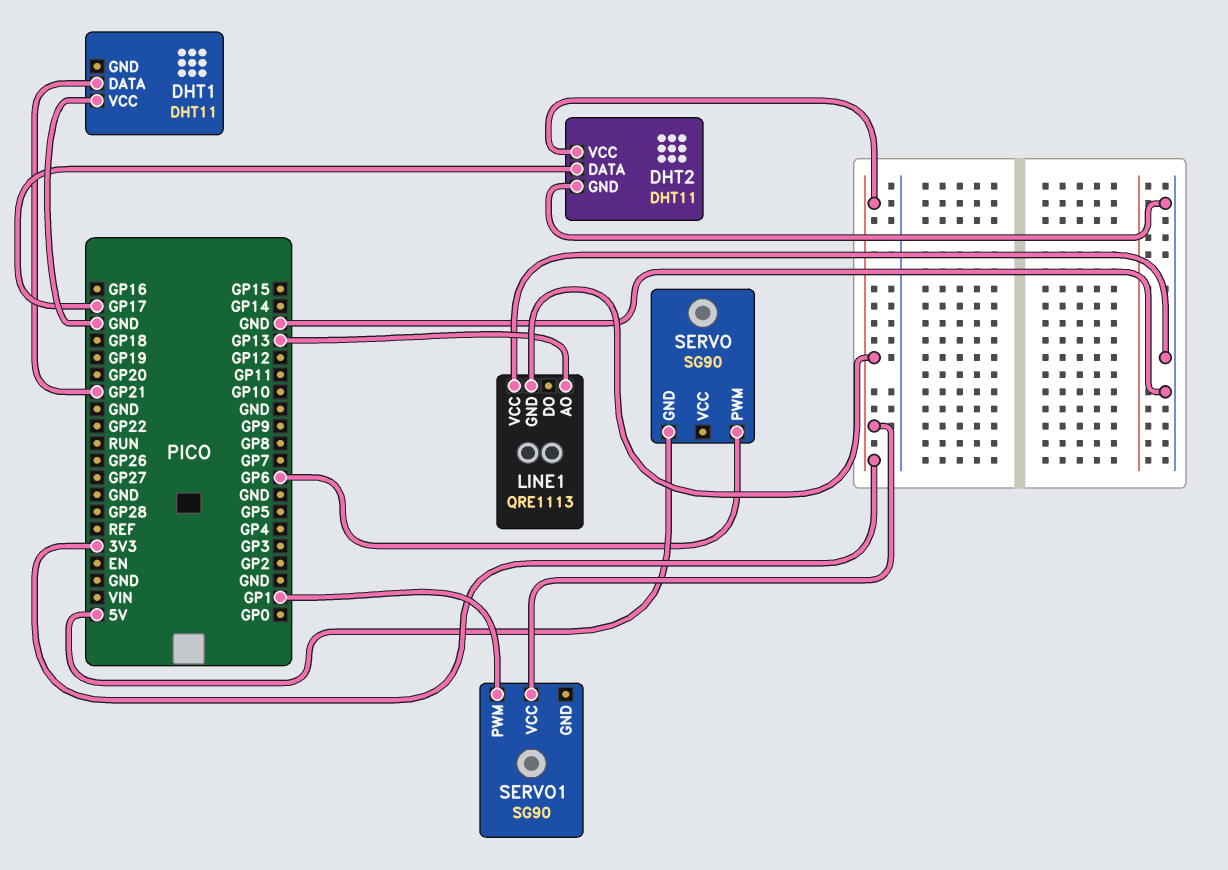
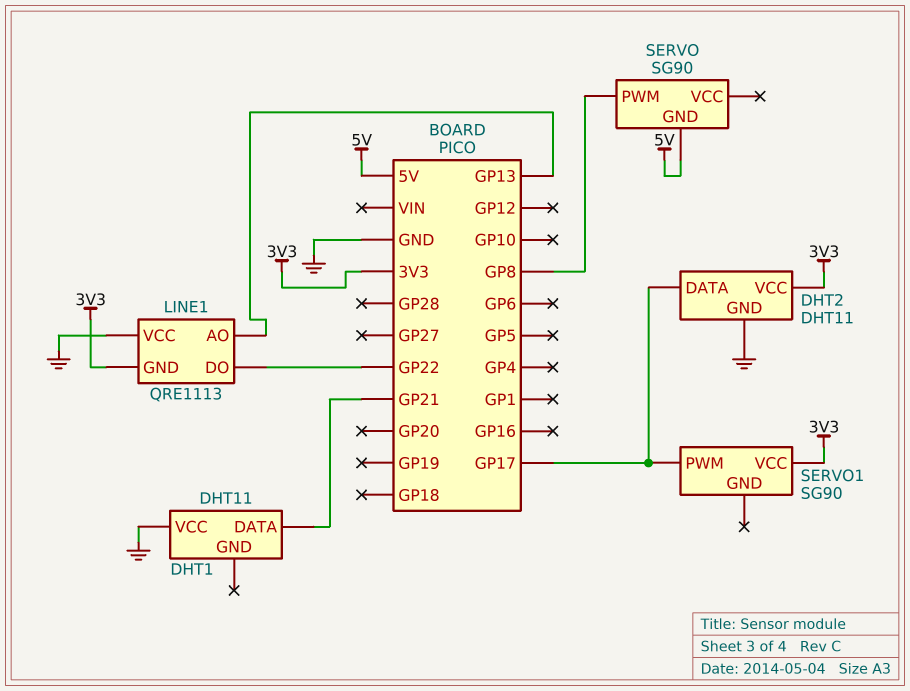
LINE1 pin DO: none -> GP22
SERVO pin PWM: GP6 -> GP8
SERVO1 pin PWM: GP1 -> GP17

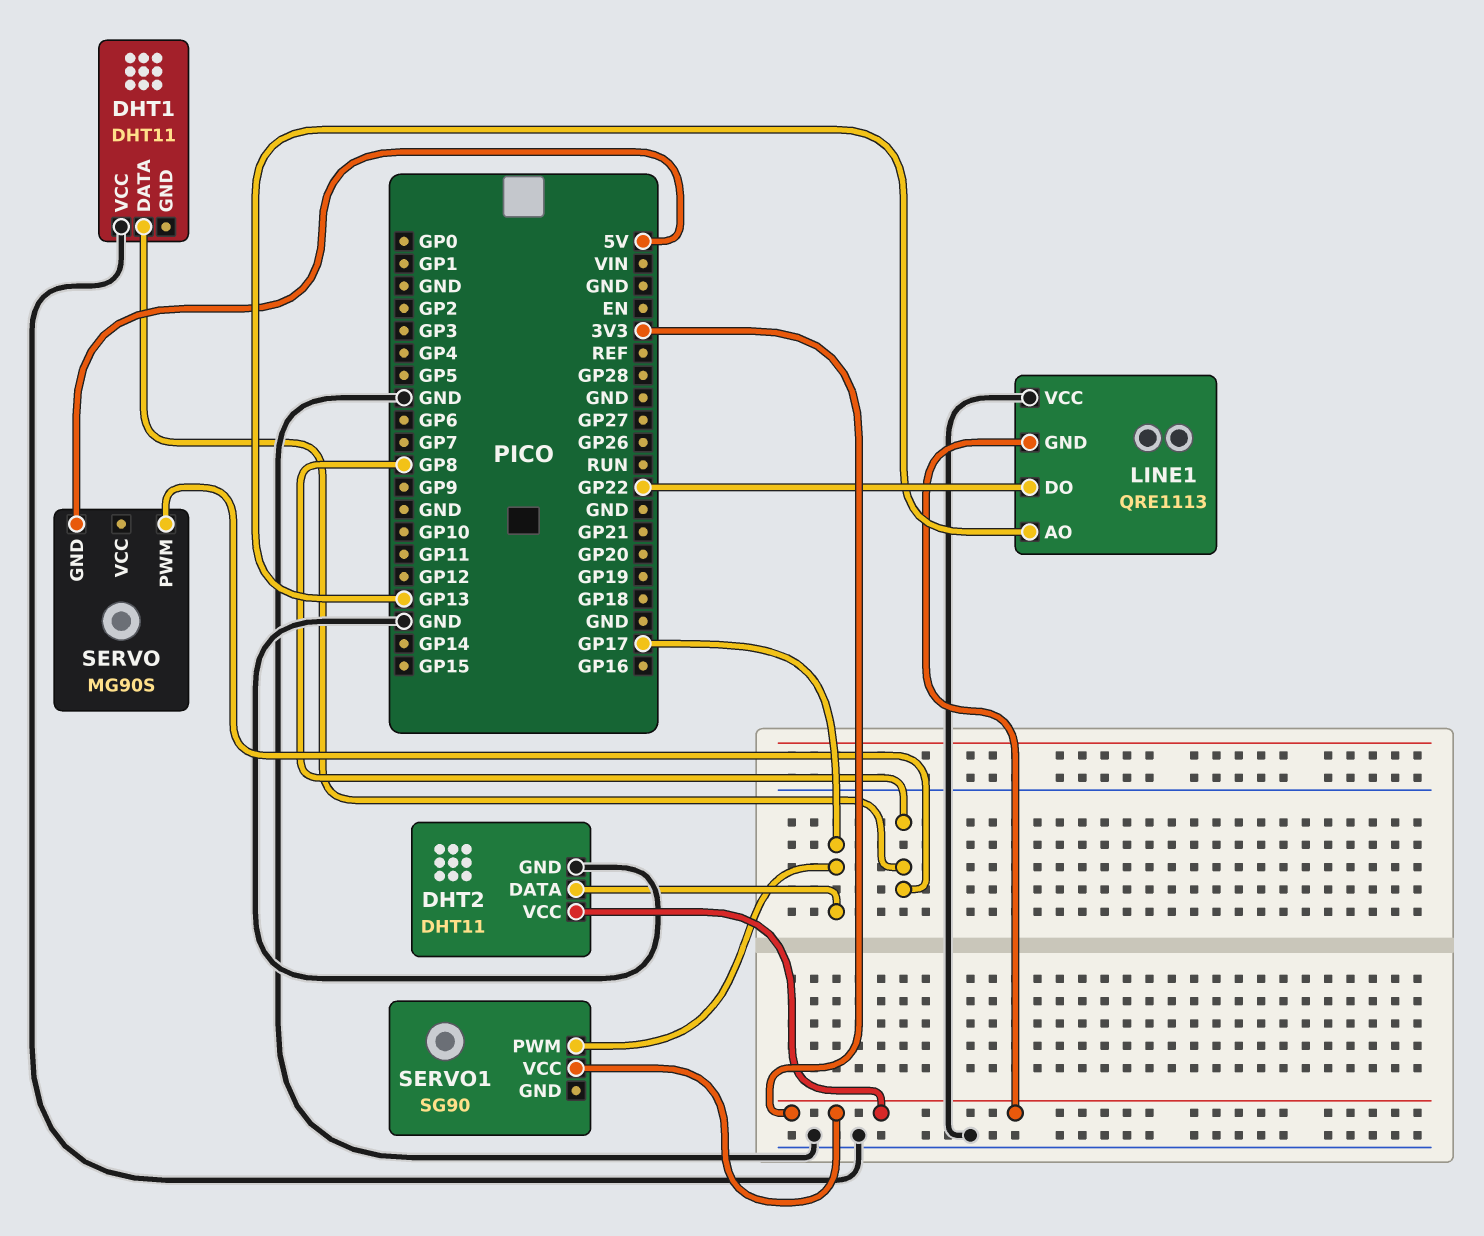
DHT1 pin DATA: GP21 -> GP8
SERVO: SG90 -> MG90S

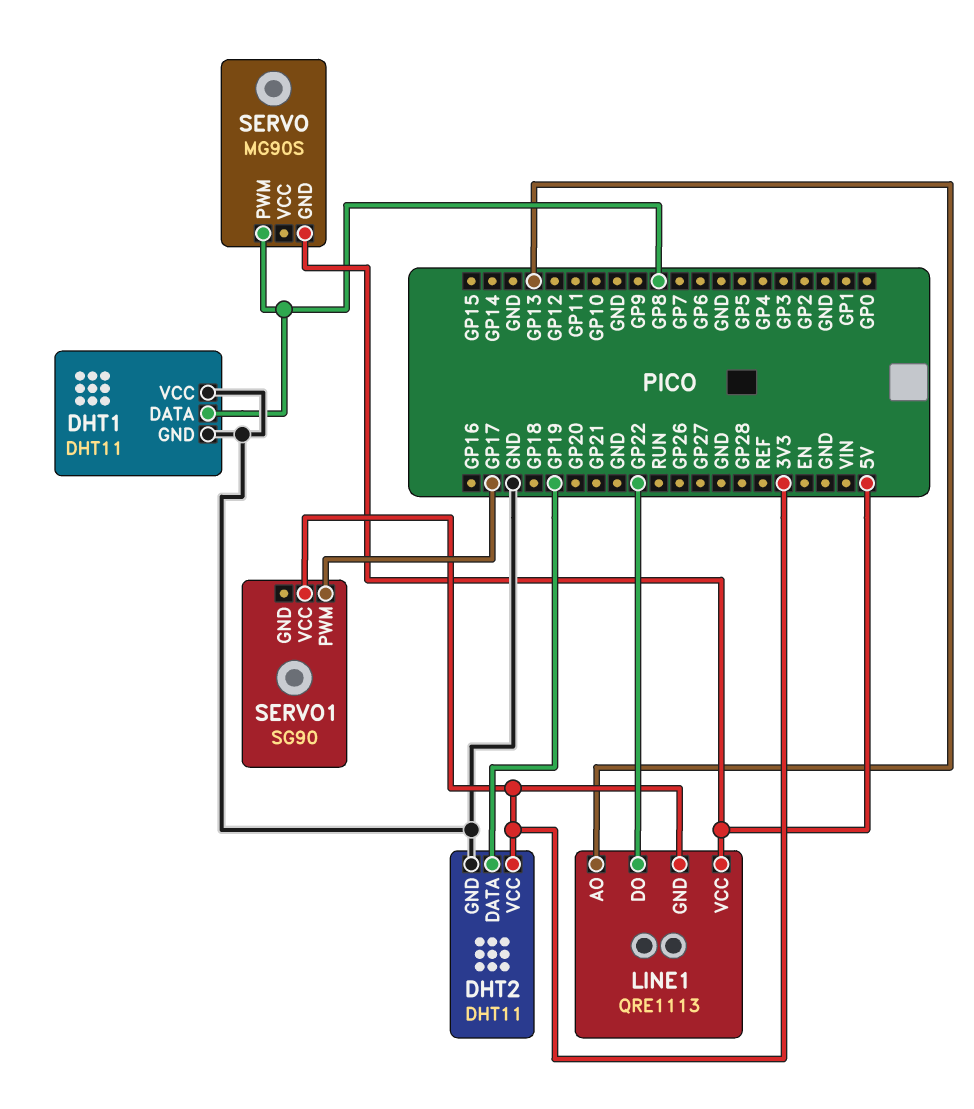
DHT1 pin GND: none -> GND
DHT2 pin DATA: GP17 -> GP19
LINE1 pin VCC: GND -> 5V

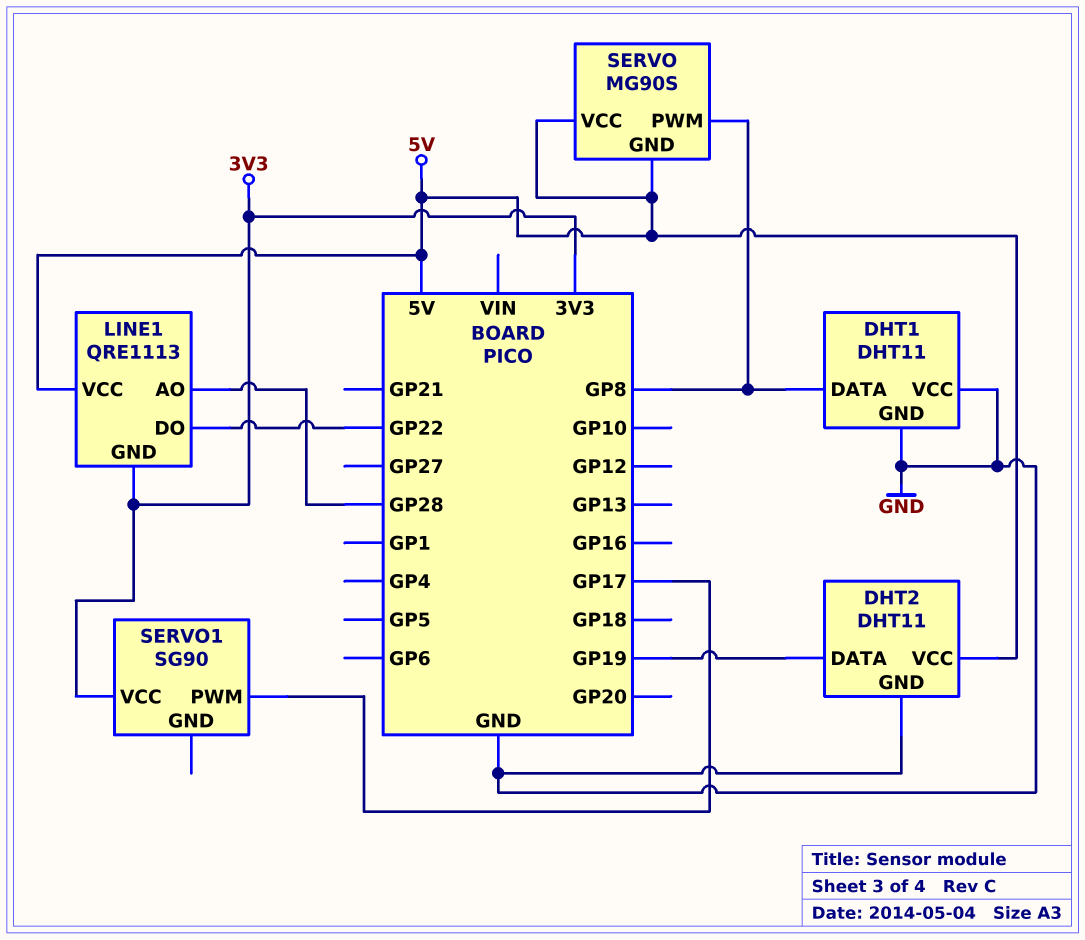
DHT2 pin VCC: 3V3 -> 5V
LINE1 pin AO: GP13 -> GP28
SERVO pin VCC: none -> 5V

